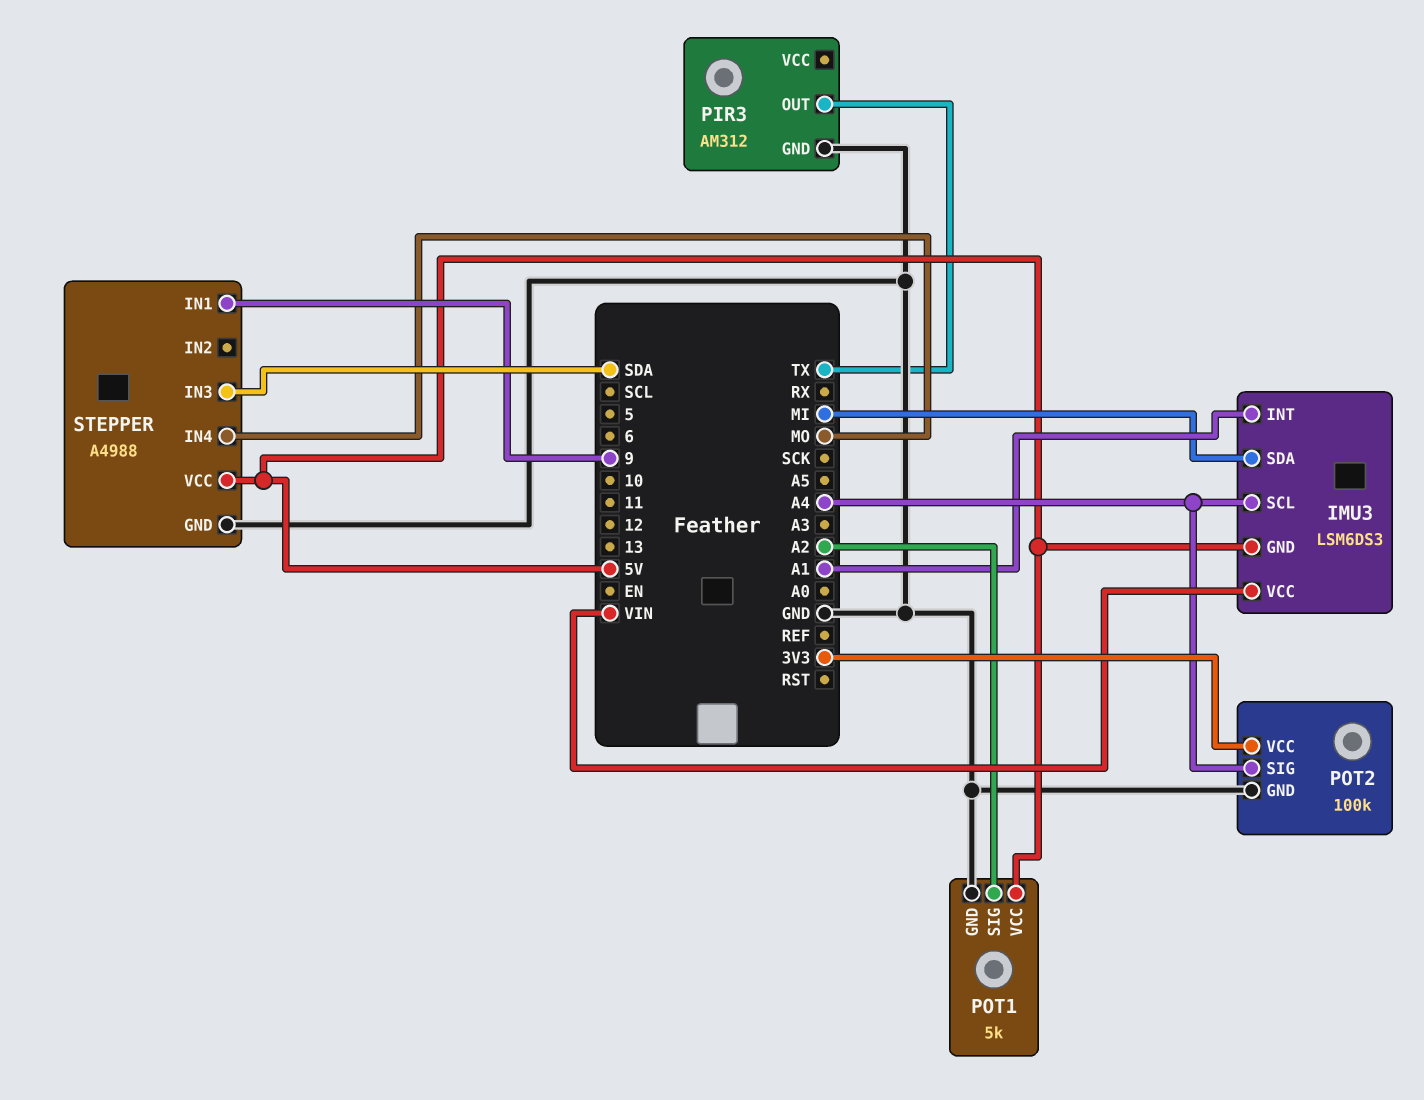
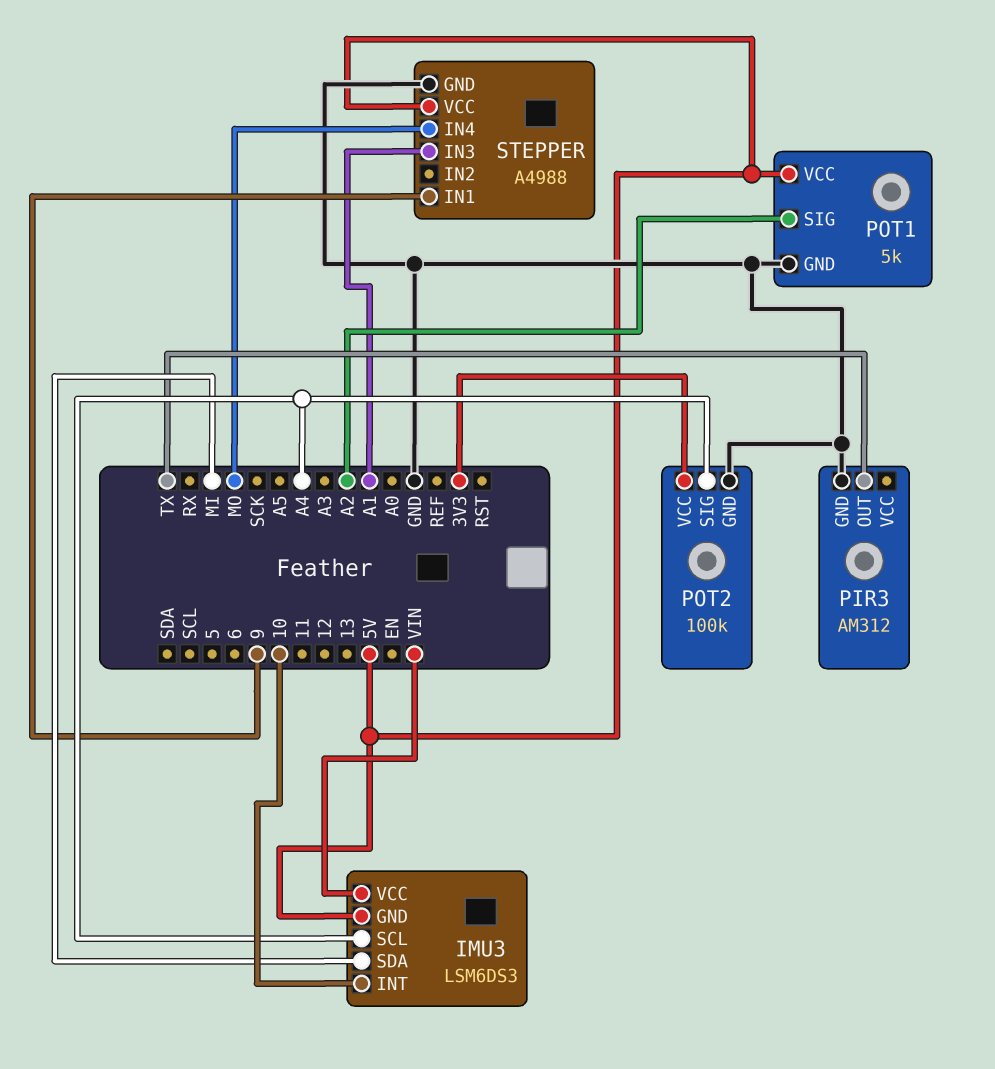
IMU3 pin INT: A1 -> 10
STEPPER pin IN3: SDA -> A1

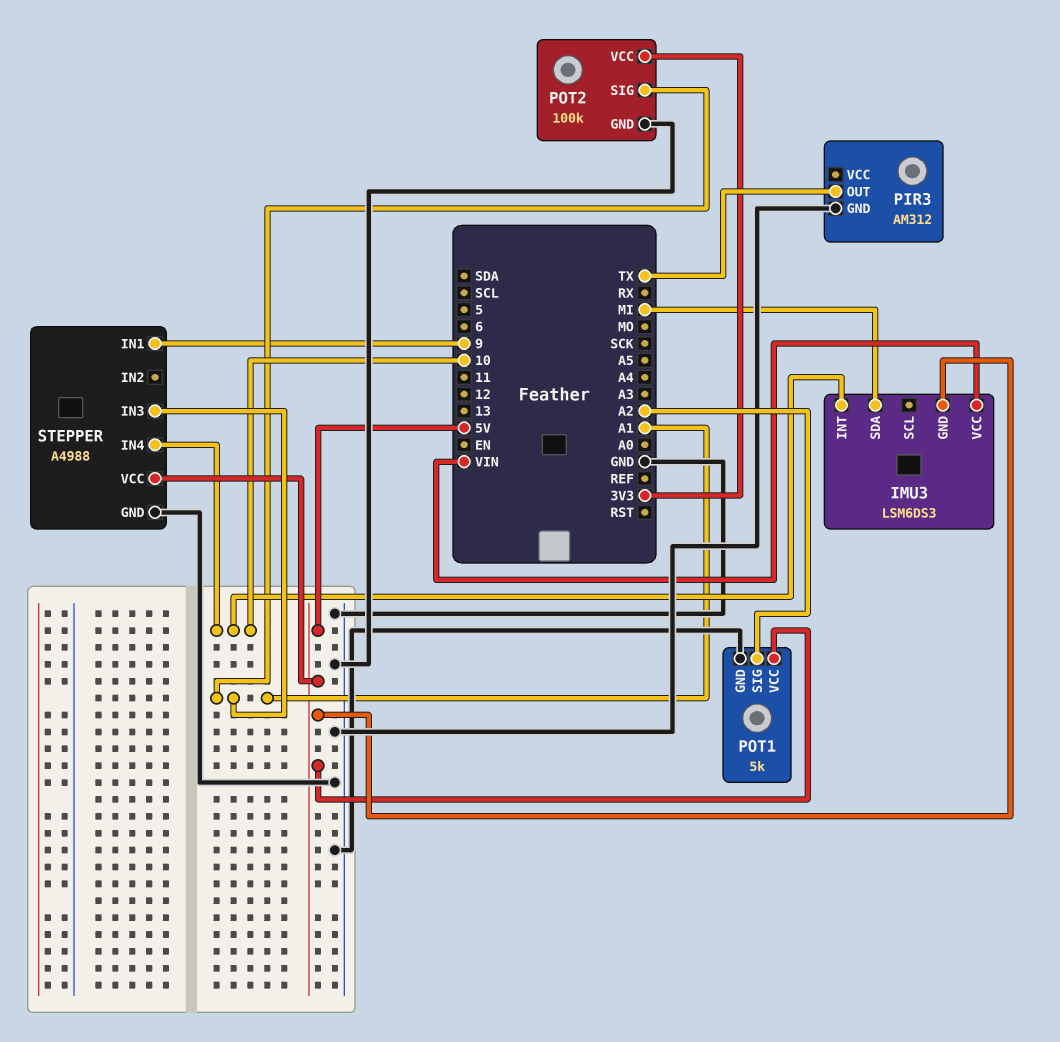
IMU3 pin SCL: A4 -> none
POT2 pin SIG: A4 -> A1
STEPPER pin IN4: MO -> 10

